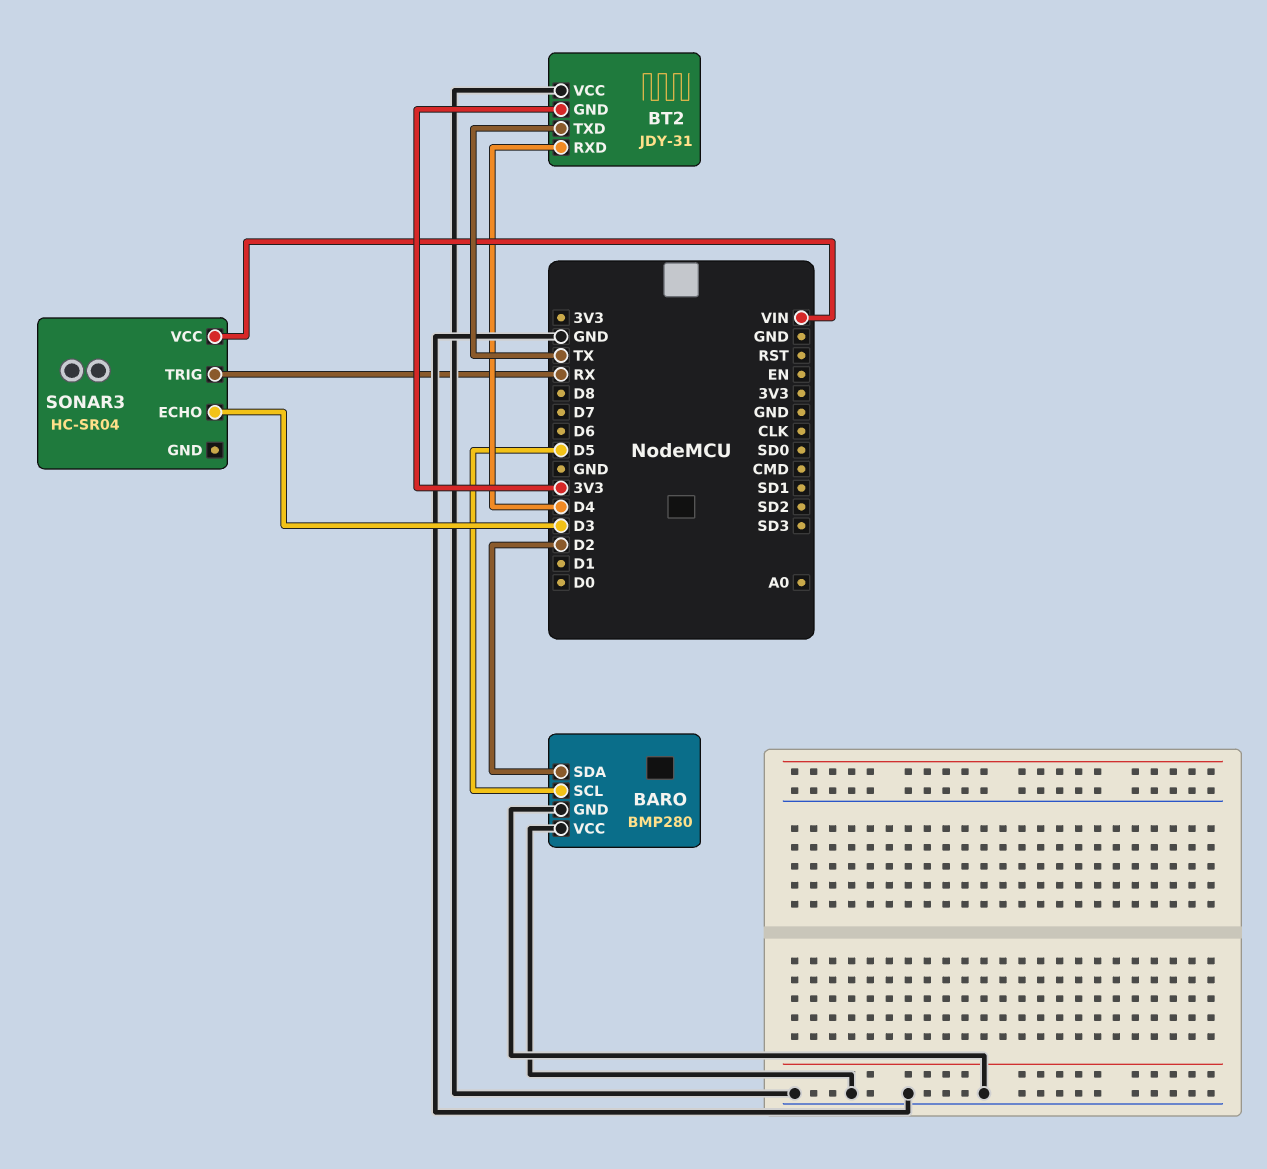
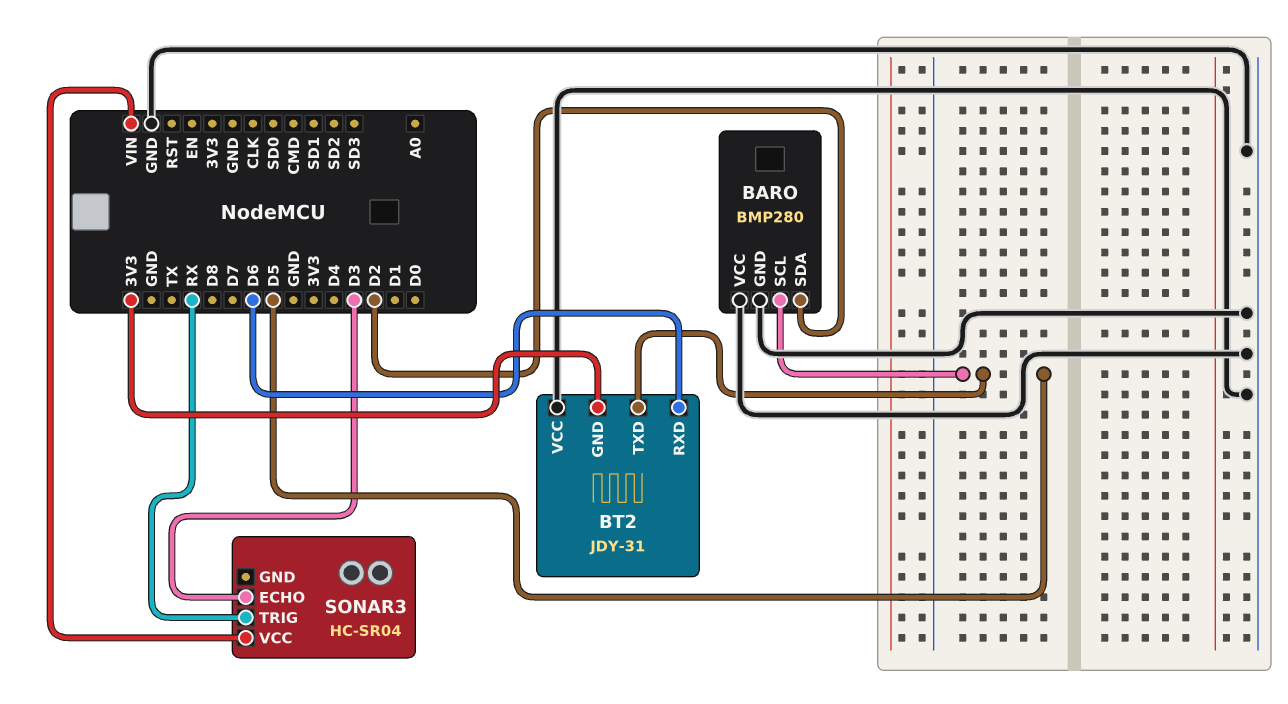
BT2 pin RXD: D4 -> D6
BT2 pin TXD: TX -> D5

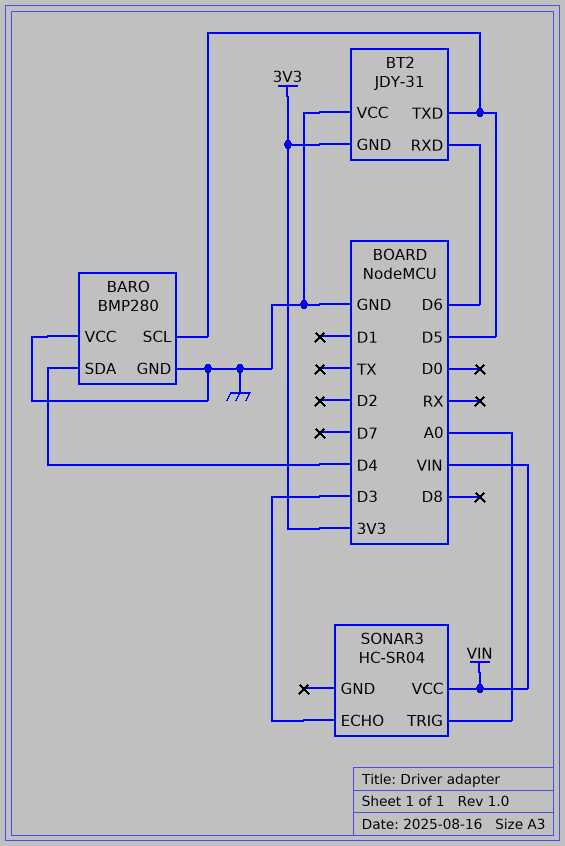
BARO pin SDA: D2 -> D4
SONAR3 pin TRIG: RX -> A0

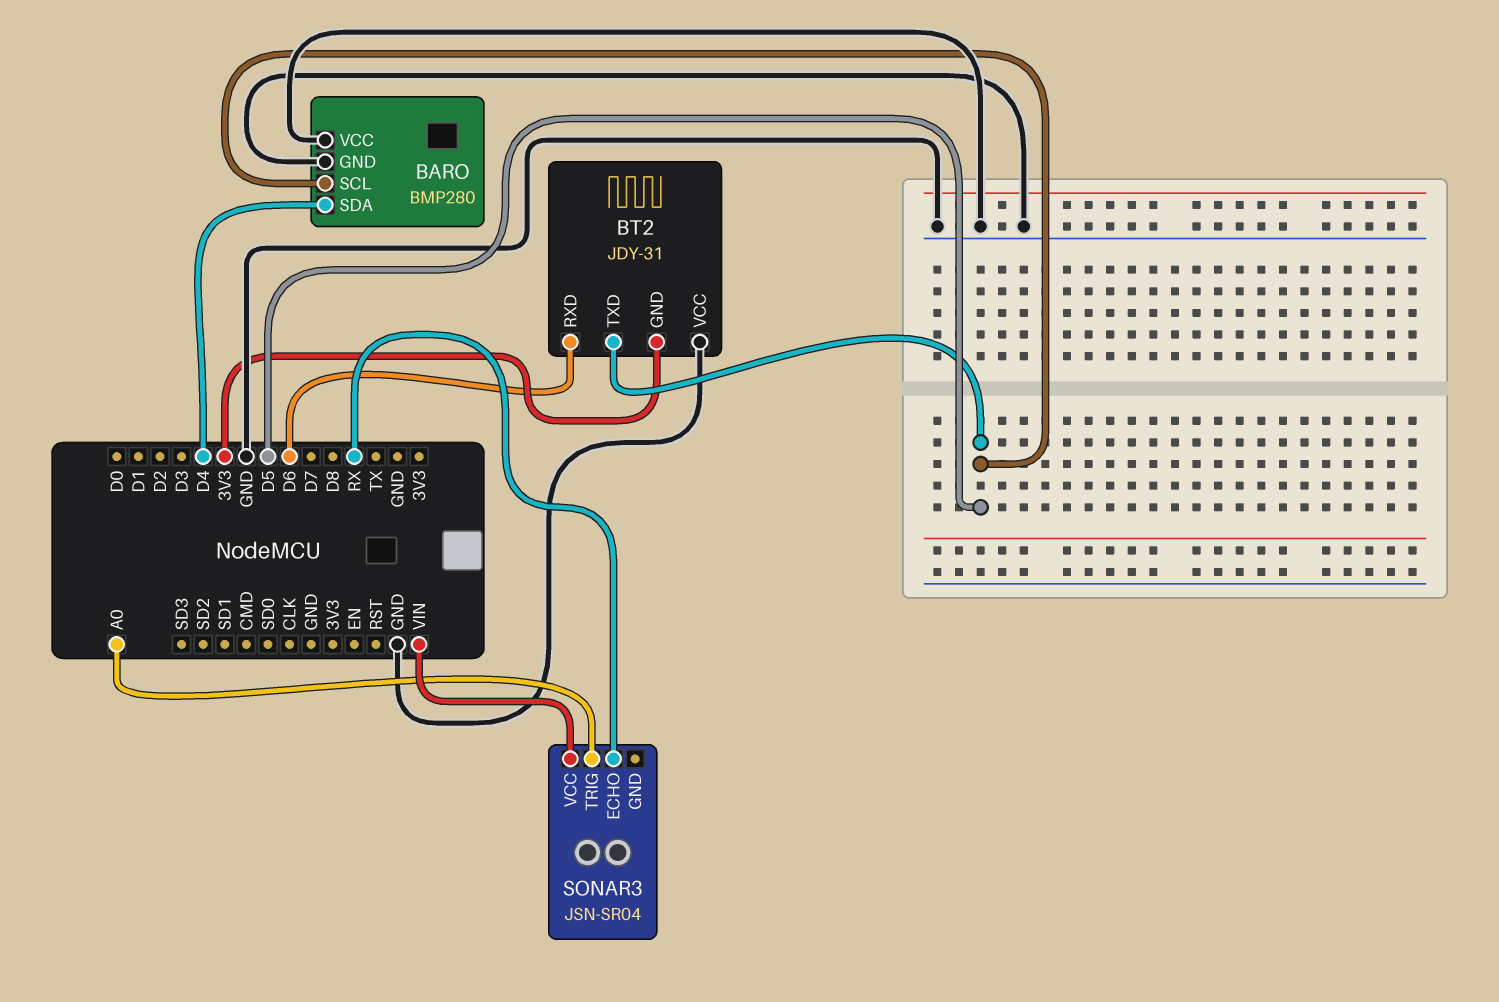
SONAR3: HC-SR04 -> JSN-SR04
SONAR3 pin ECHO: D3 -> RX

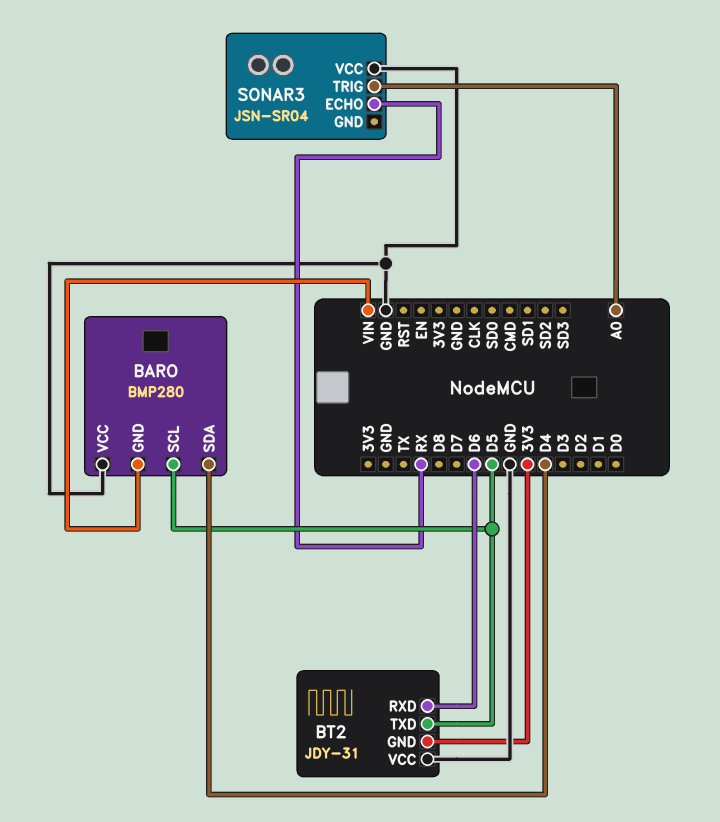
BARO pin GND: GND -> VIN
SONAR3 pin VCC: VIN -> GND

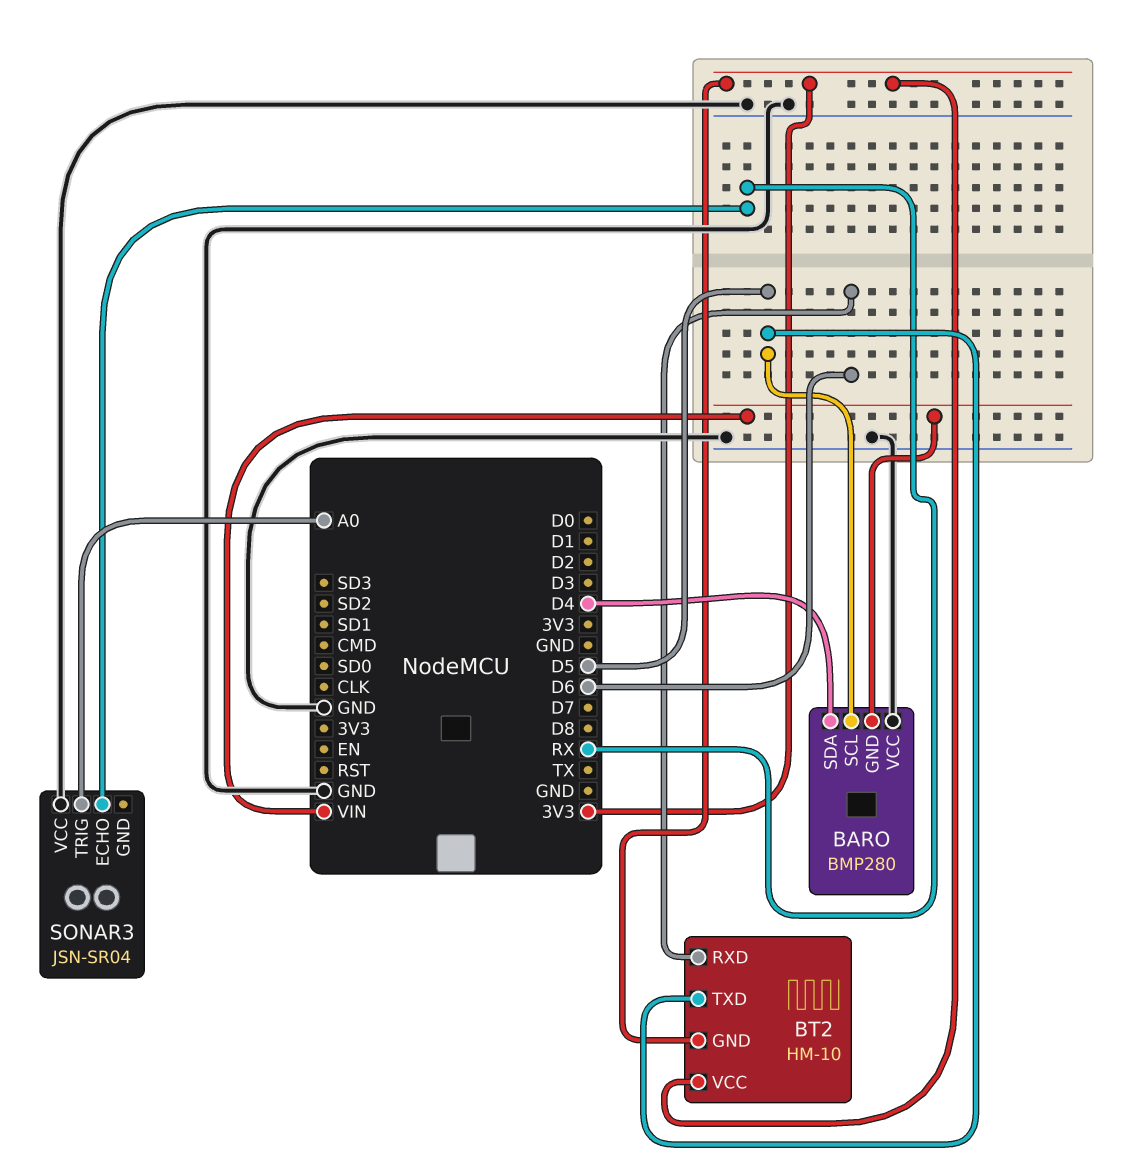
BT2: JDY-31 -> HM-10
BT2 pin VCC: GND -> 3V3

